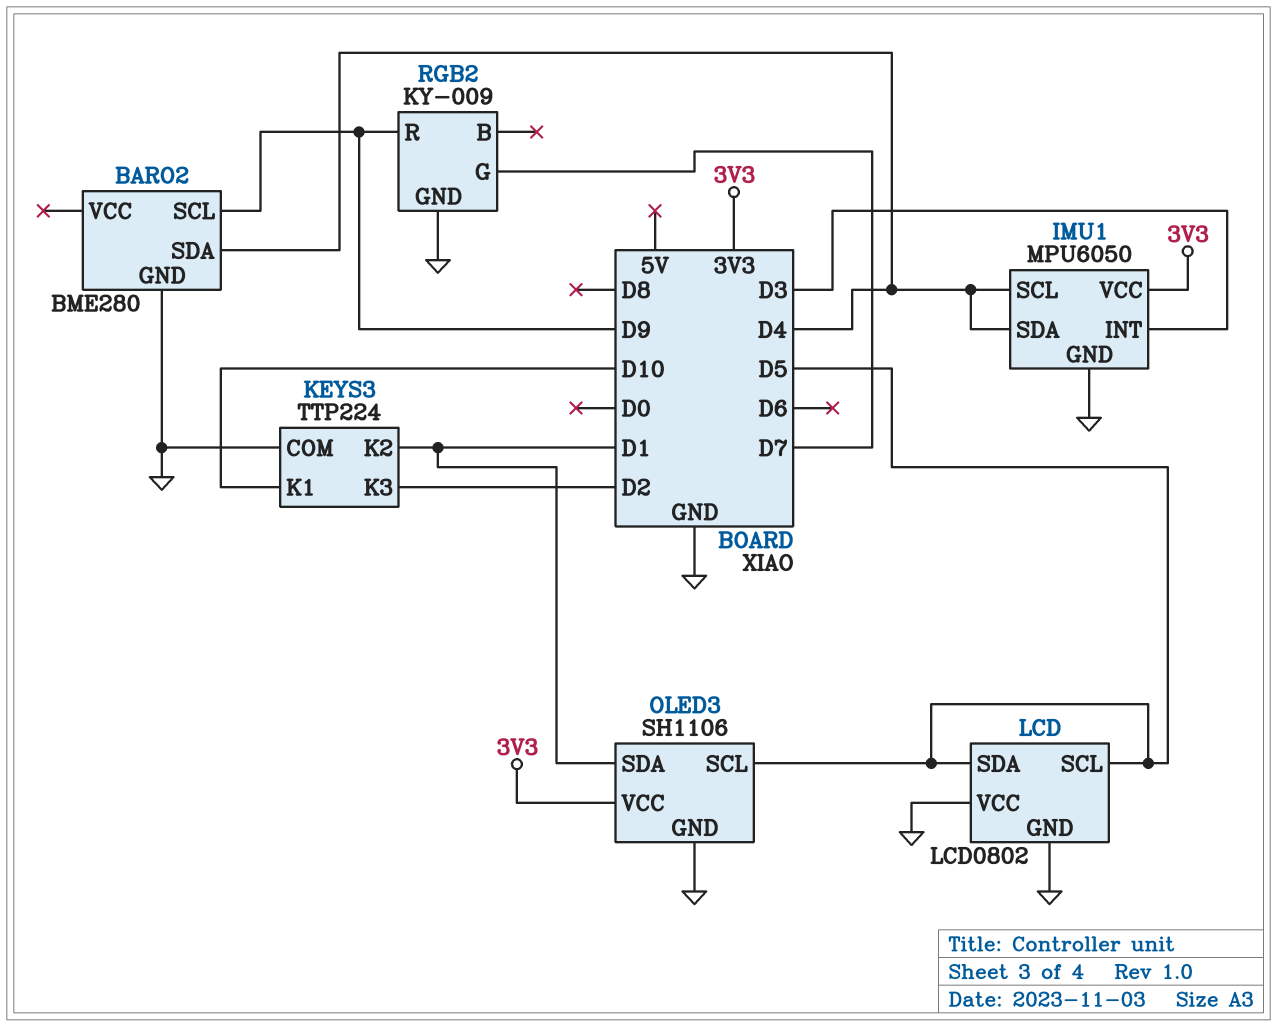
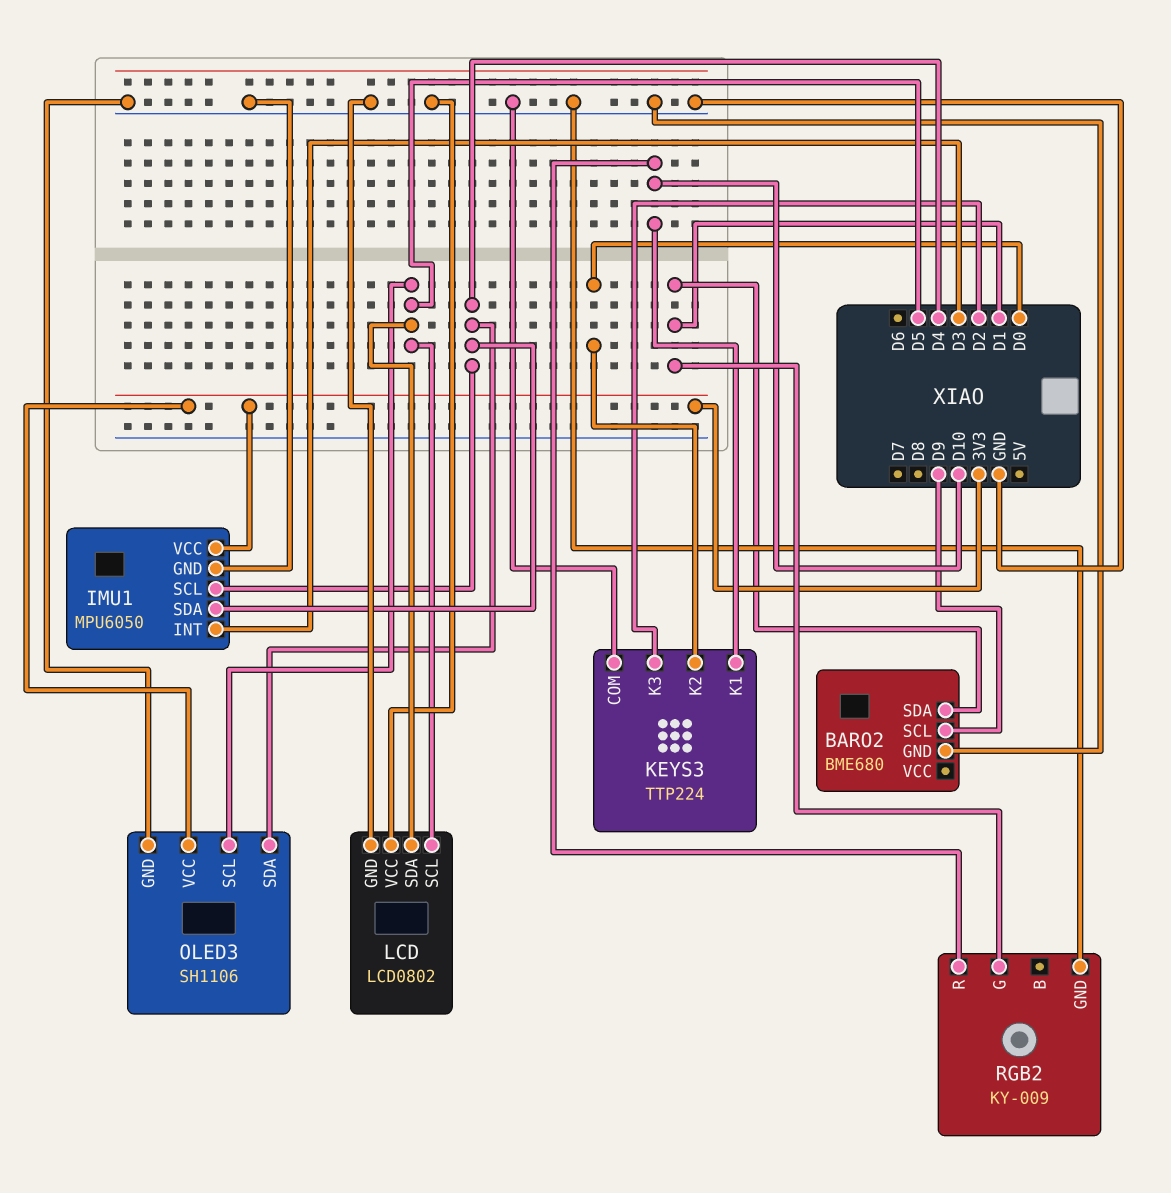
BARO2: BME280 -> BME680
BARO2 pin SDA: D4 -> D1
KEYS3 pin K2: D1 -> D0
OLED3 pin SDA: D1 -> D4
RGB2 pin G: D7 -> D1
RGB2 pin R: D9 -> D10

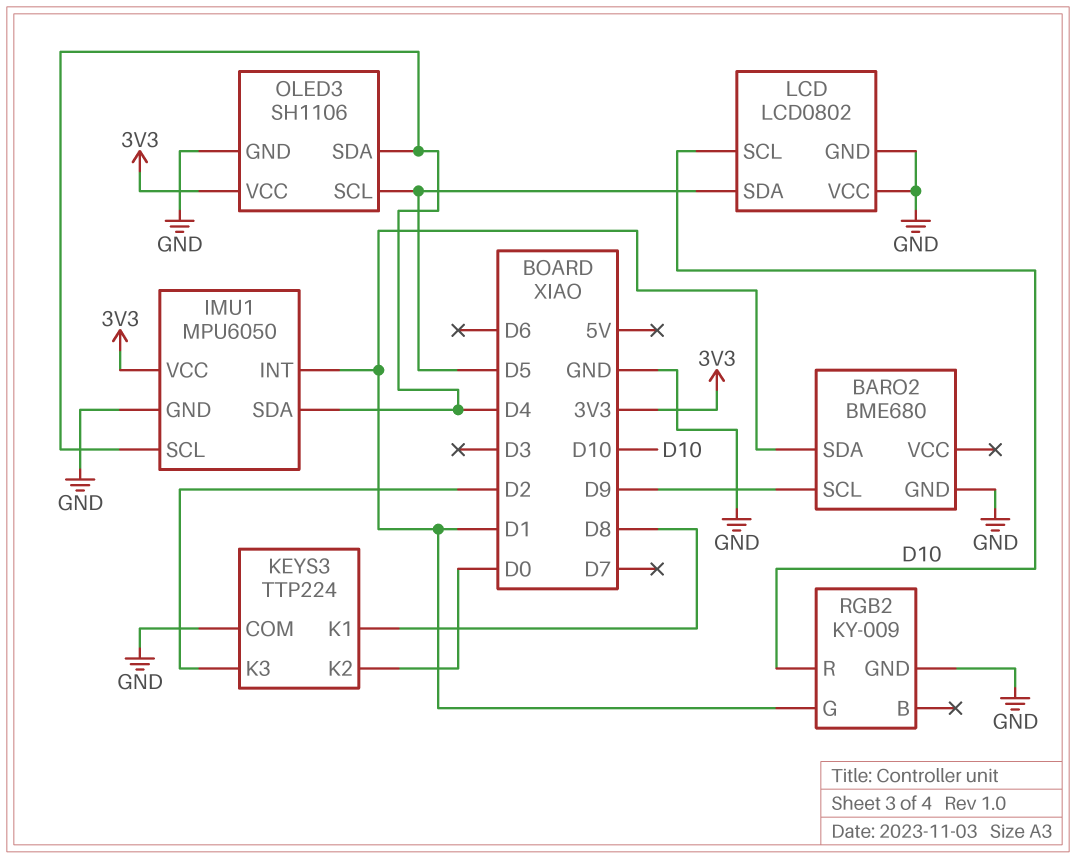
IMU1 pin INT: D3 -> D1
KEYS3 pin K1: D10 -> D8
LCD pin SCL: D5 -> D10

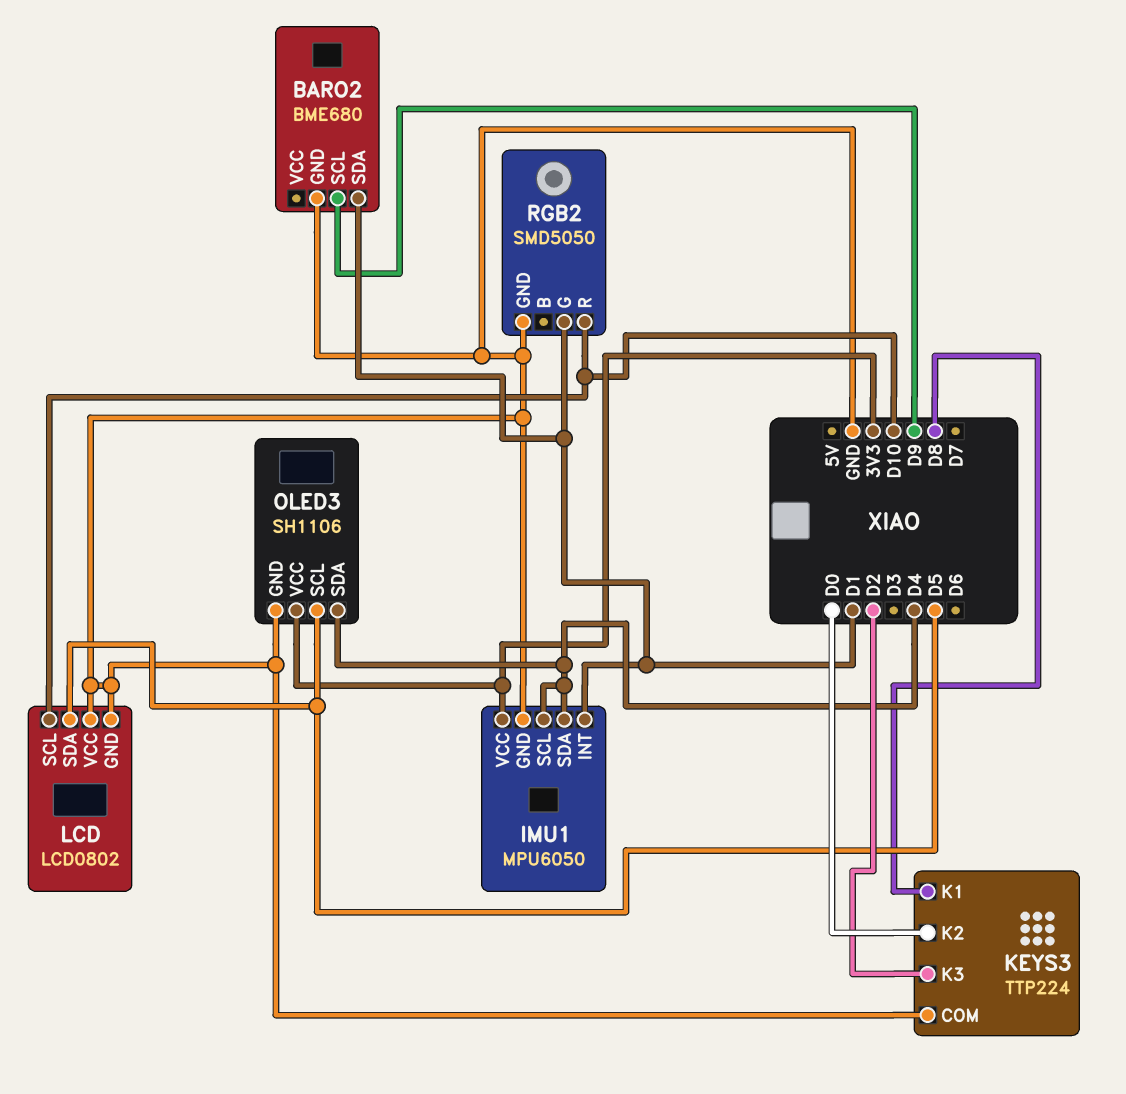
RGB2: KY-009 -> SMD5050

